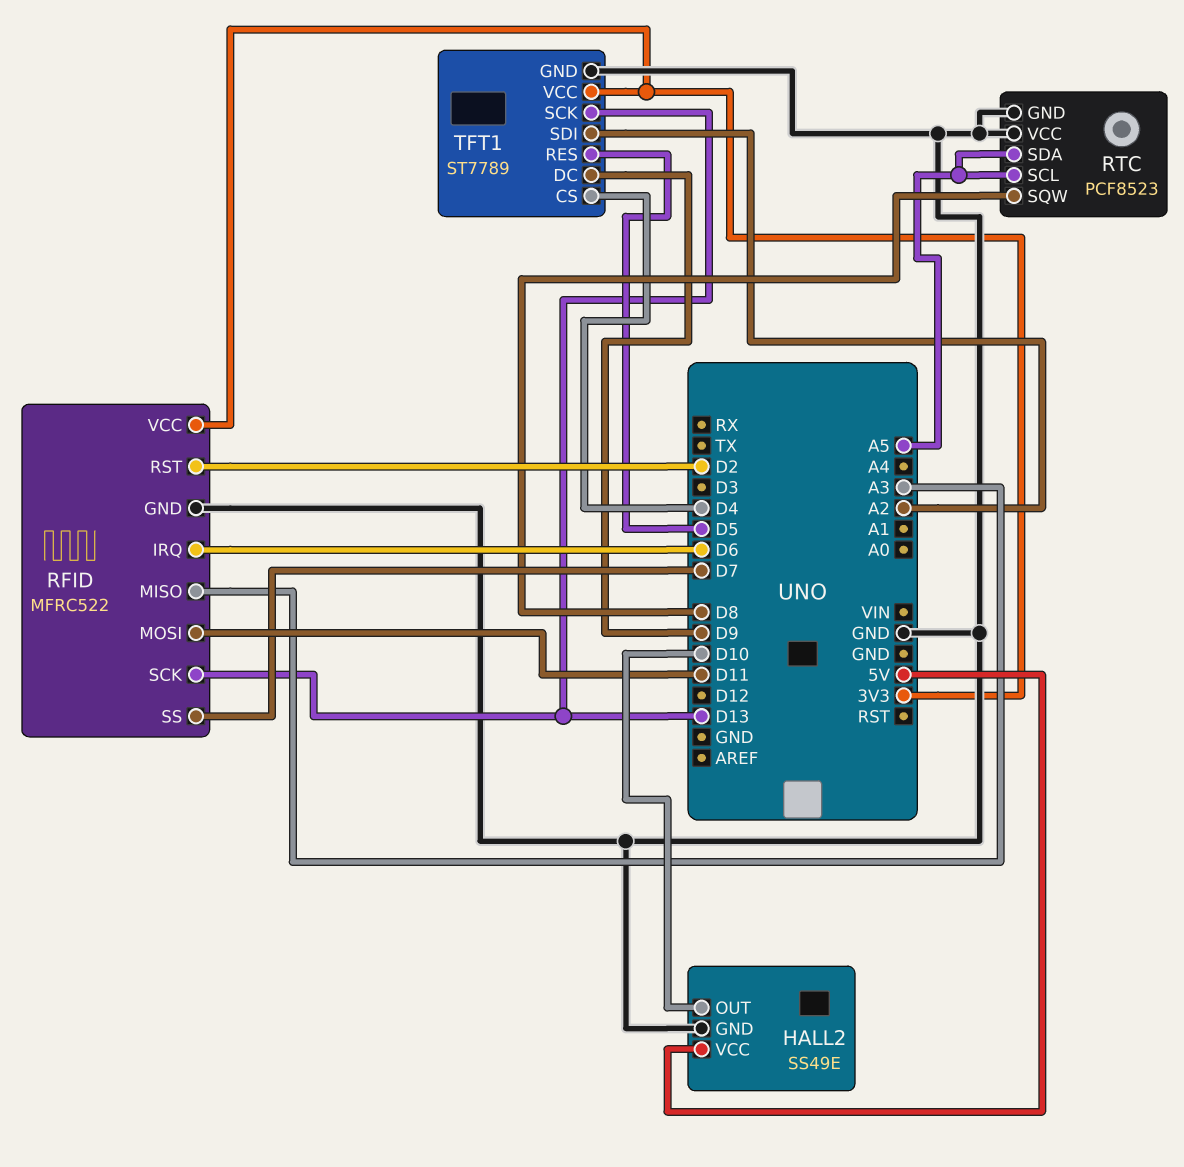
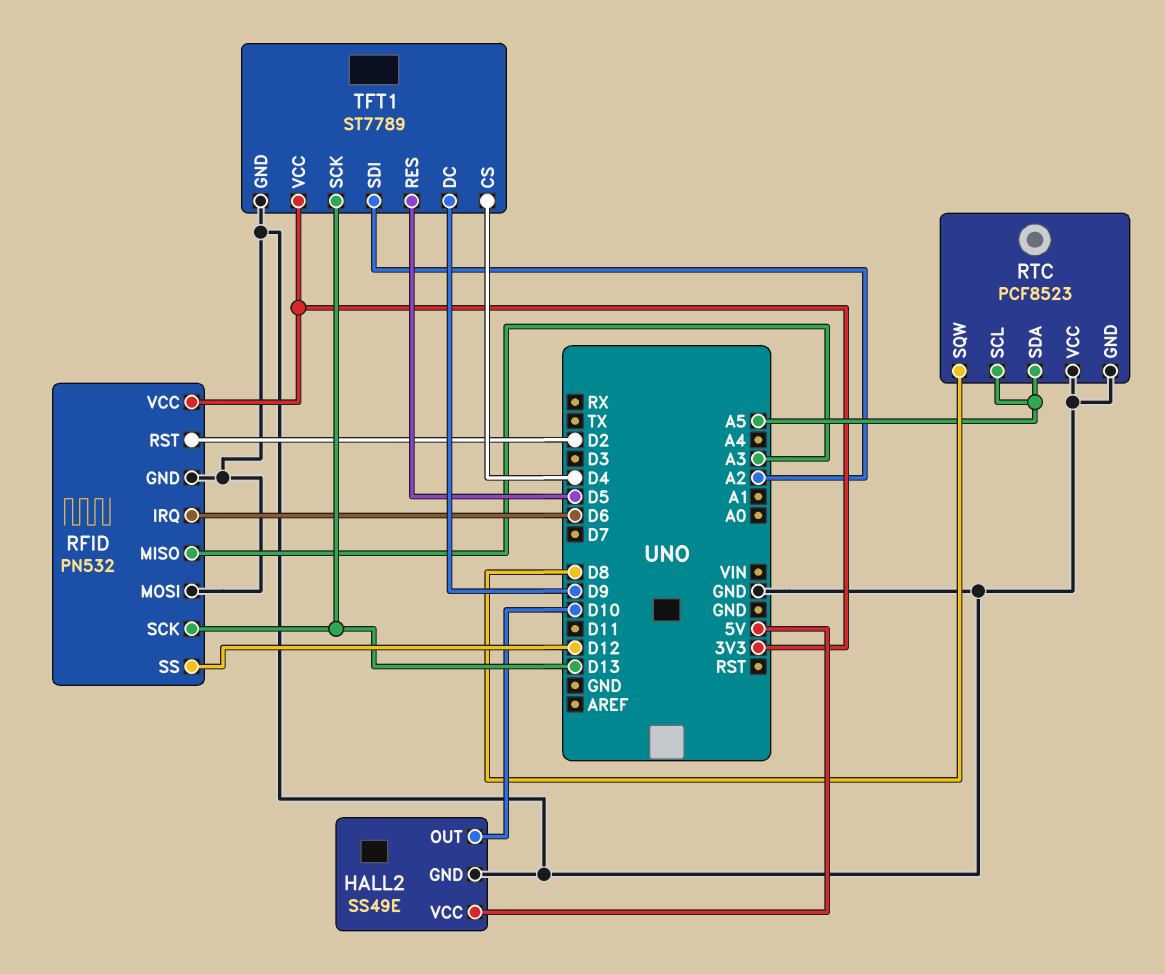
RFID: MFRC522 -> PN532
RFID pin MOSI: D11 -> GND
RFID pin SS: D7 -> D12

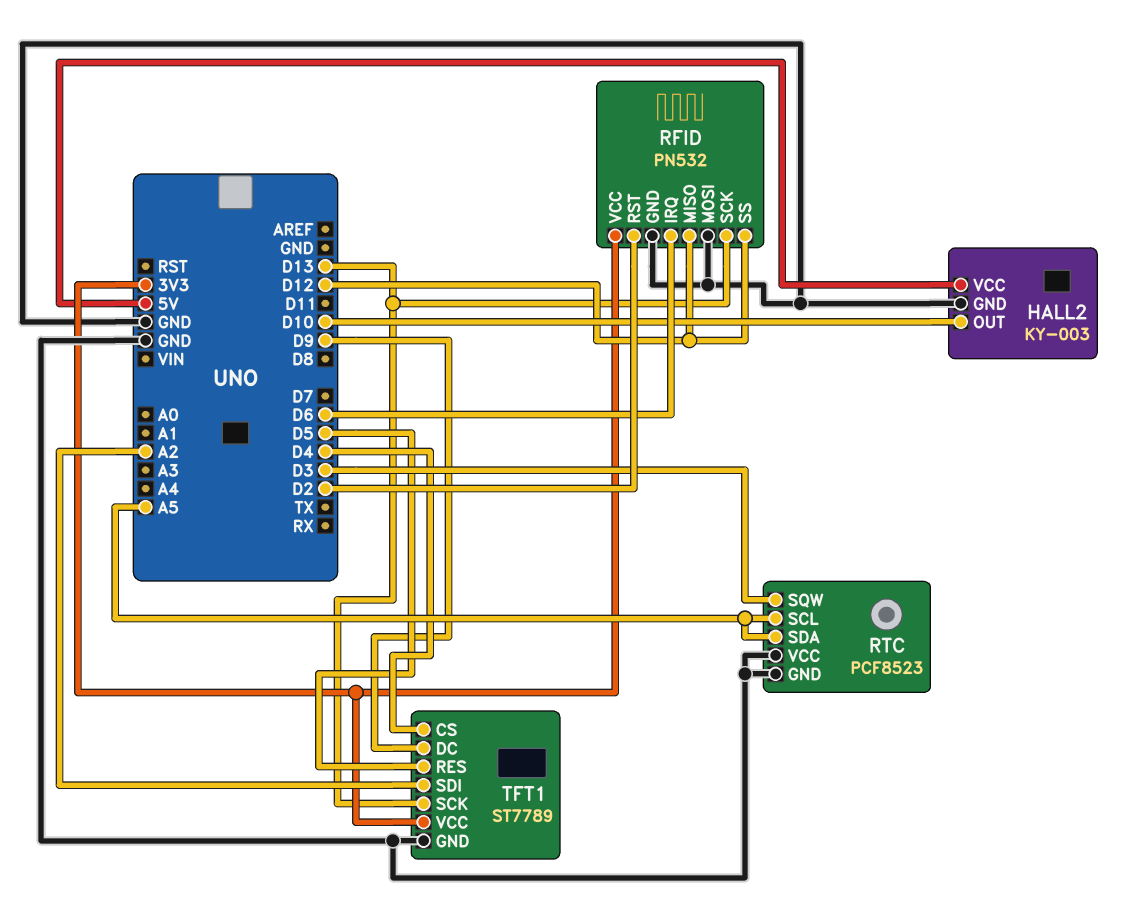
HALL2: SS49E -> KY-003
RFID pin MISO: A3 -> D12
RTC pin SQW: D8 -> D3

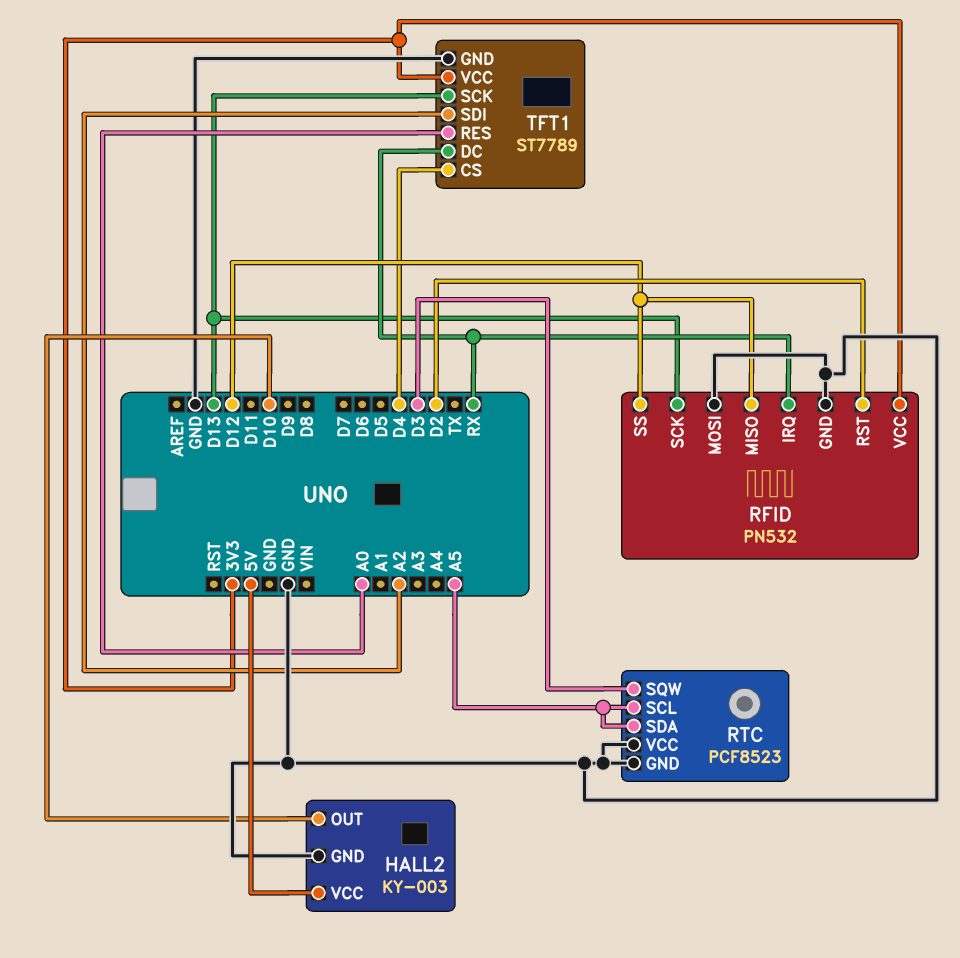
RFID pin IRQ: D6 -> RX
TFT1 pin DC: D9 -> RX
TFT1 pin RES: D5 -> A0

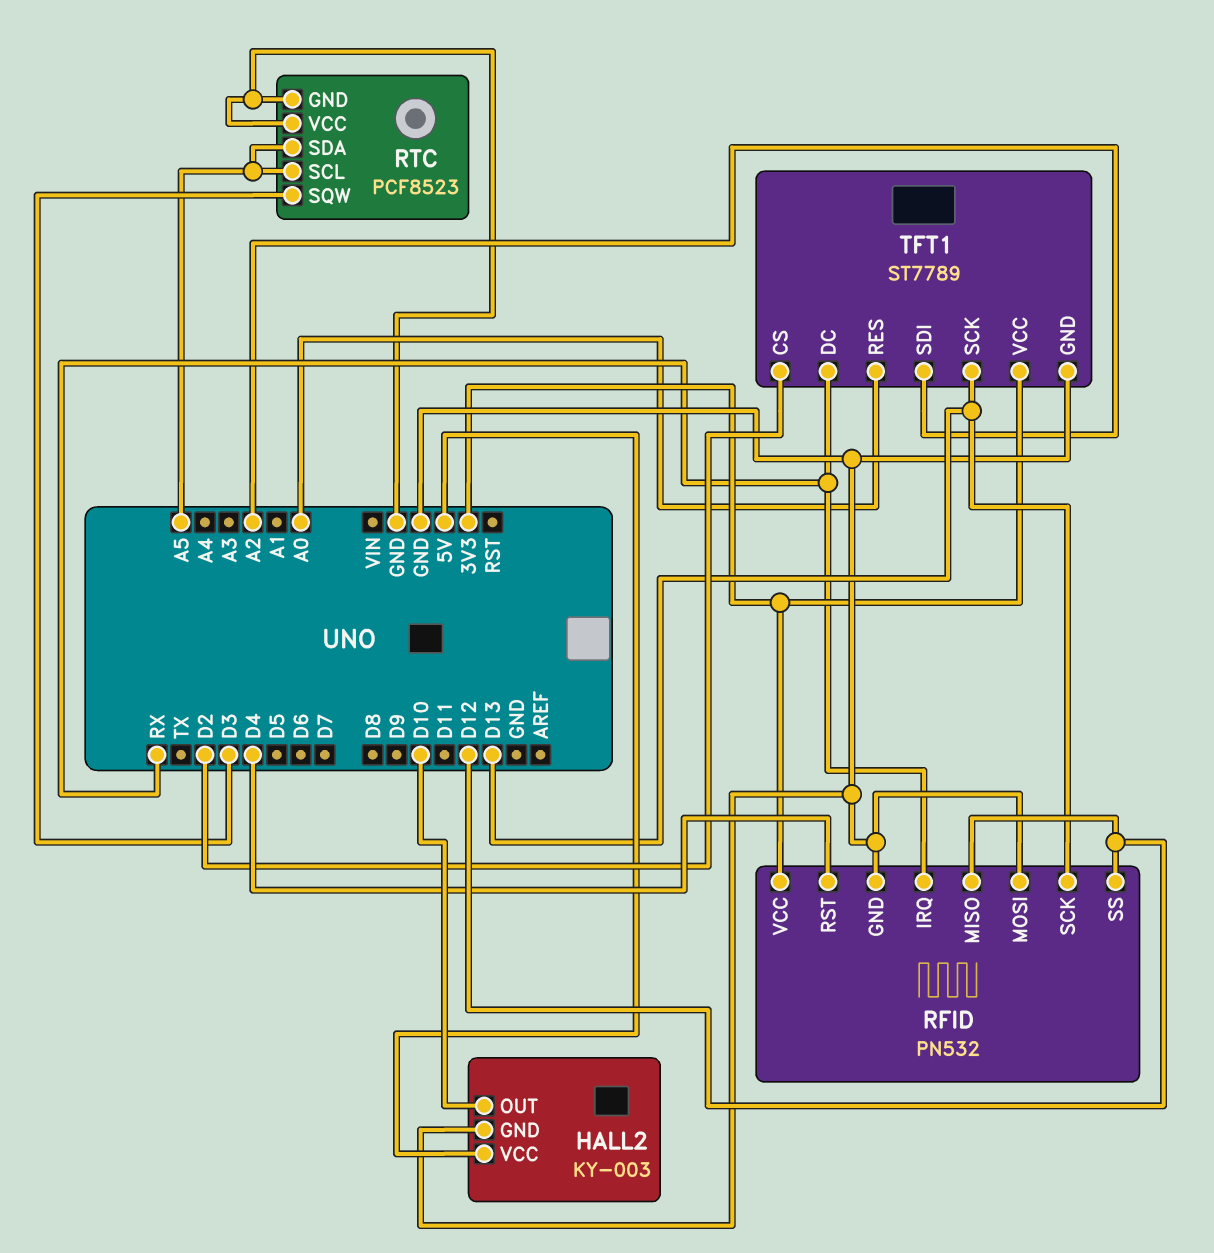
RFID pin RST: D2 -> D4
TFT1 pin CS: D4 -> D2

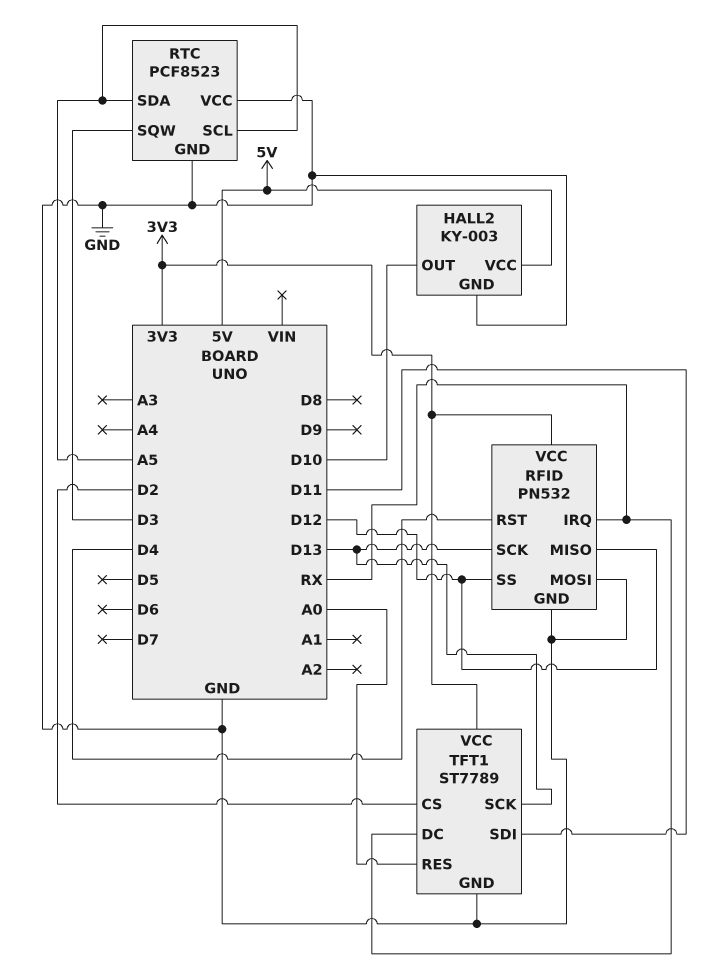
TFT1 pin SDI: A2 -> D11

